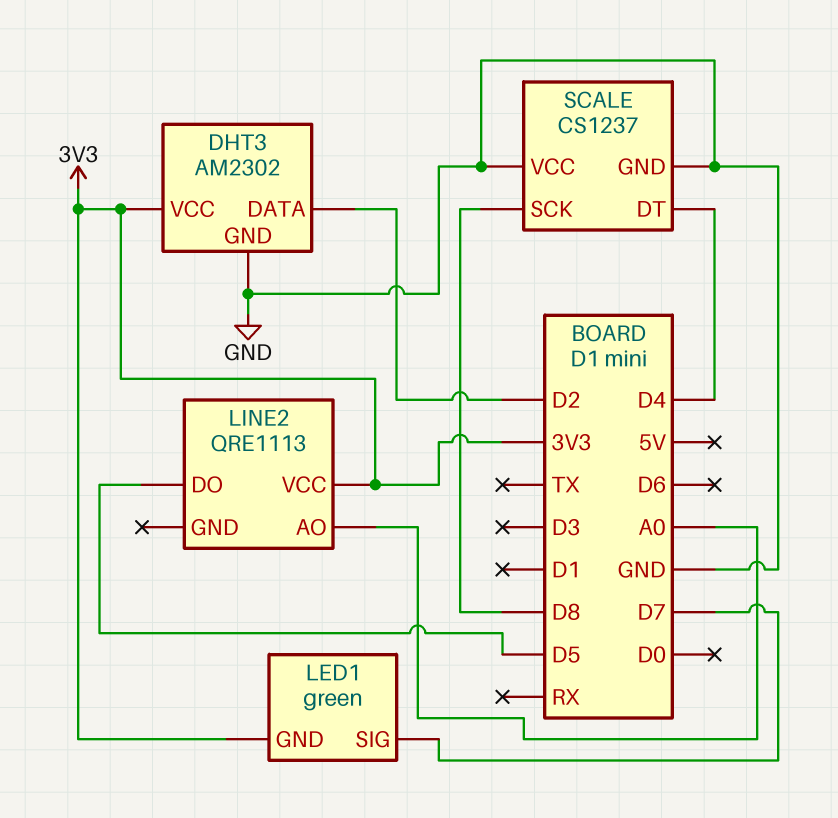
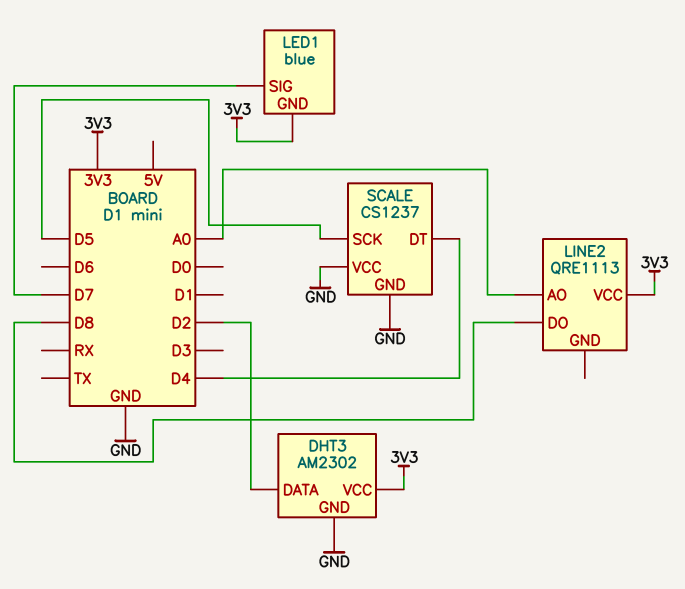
LED1: green -> blue
LINE2 pin DO: D5 -> D8
SCALE pin SCK: D8 -> D5

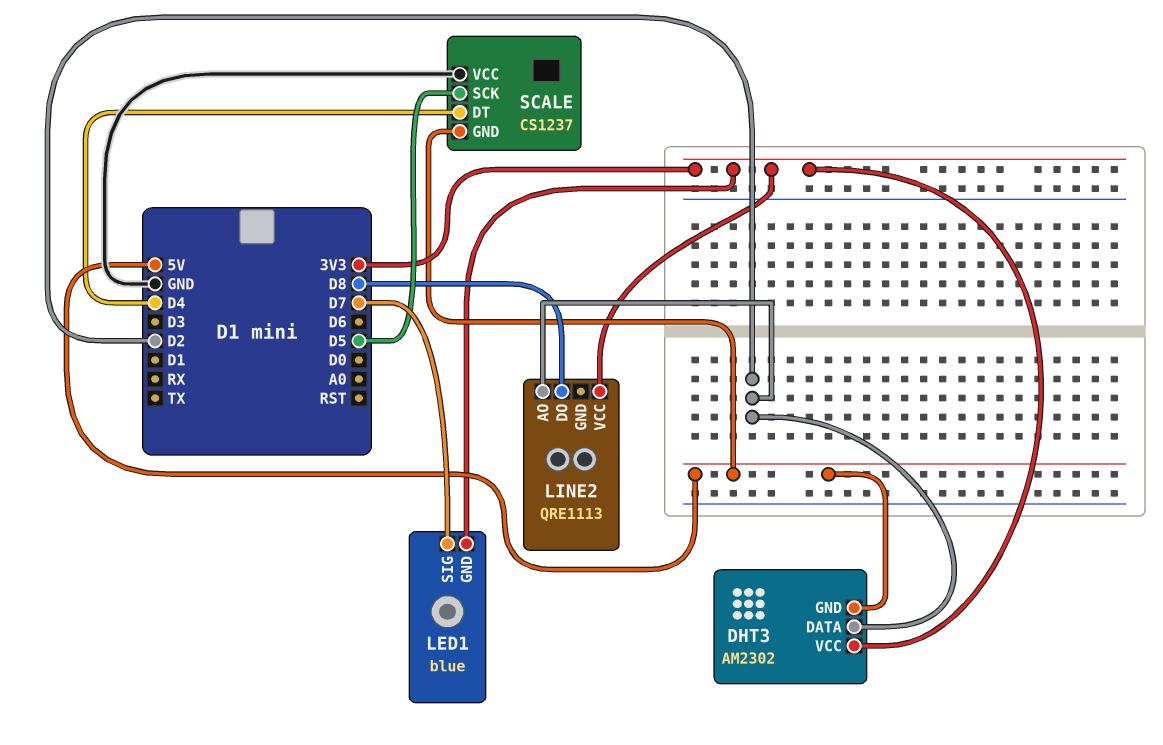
DHT3 pin GND: GND -> 5V
LINE2 pin AO: A0 -> D2
SCALE pin GND: GND -> 5V

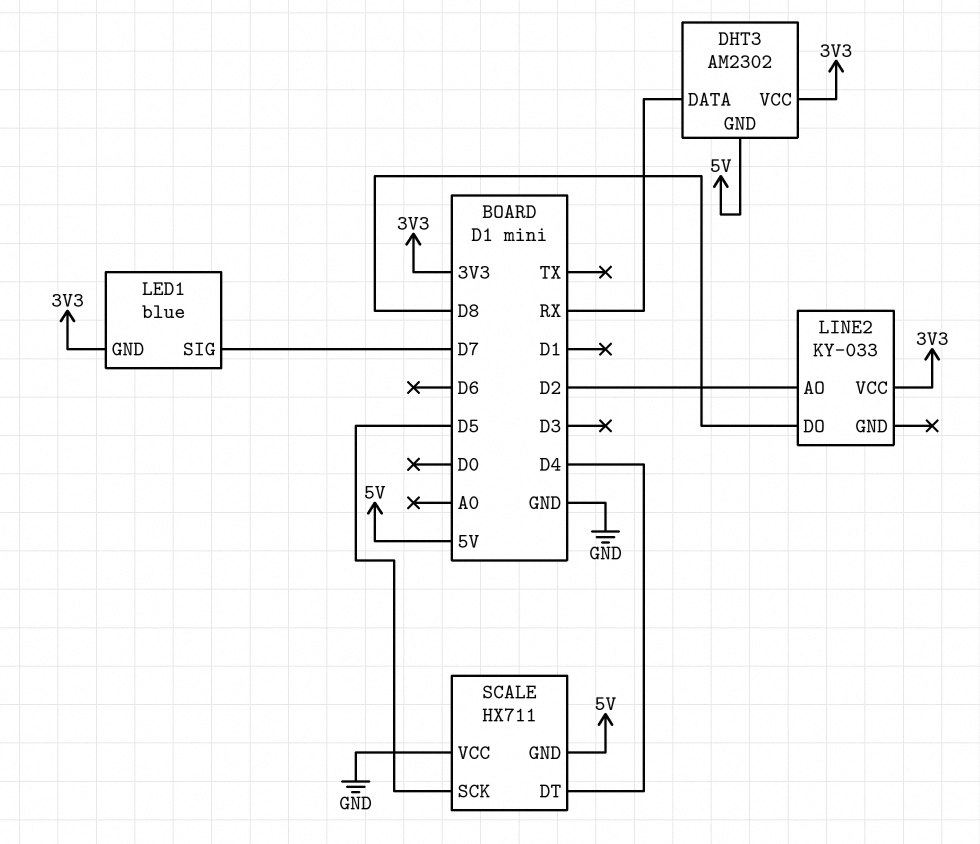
DHT3 pin DATA: D2 -> RX
LINE2: QRE1113 -> KY-033
SCALE: CS1237 -> HX711

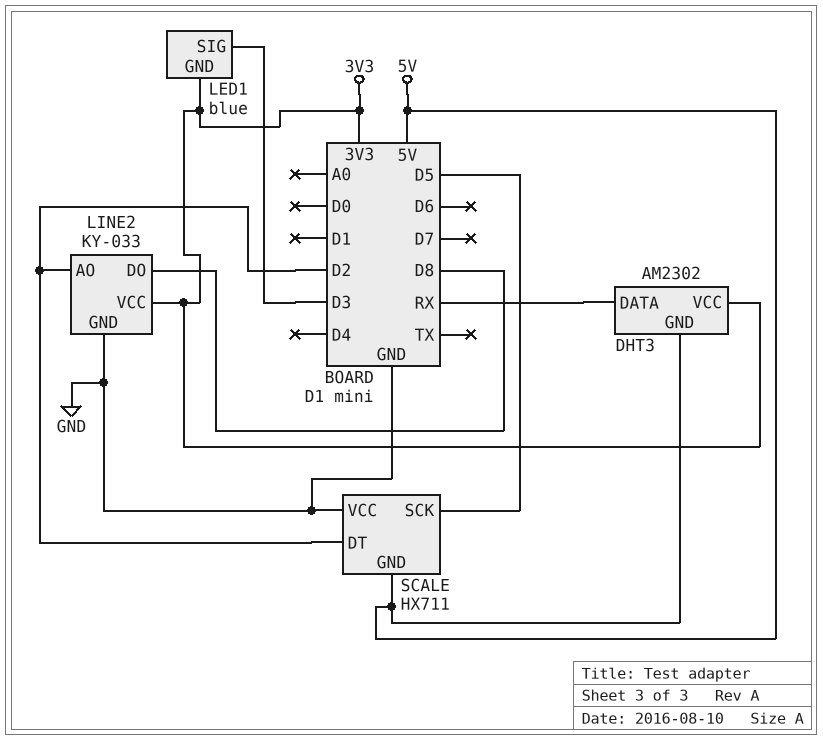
LED1 pin SIG: D7 -> D3
LINE2 pin GND: none -> GND
SCALE pin DT: D4 -> D2

